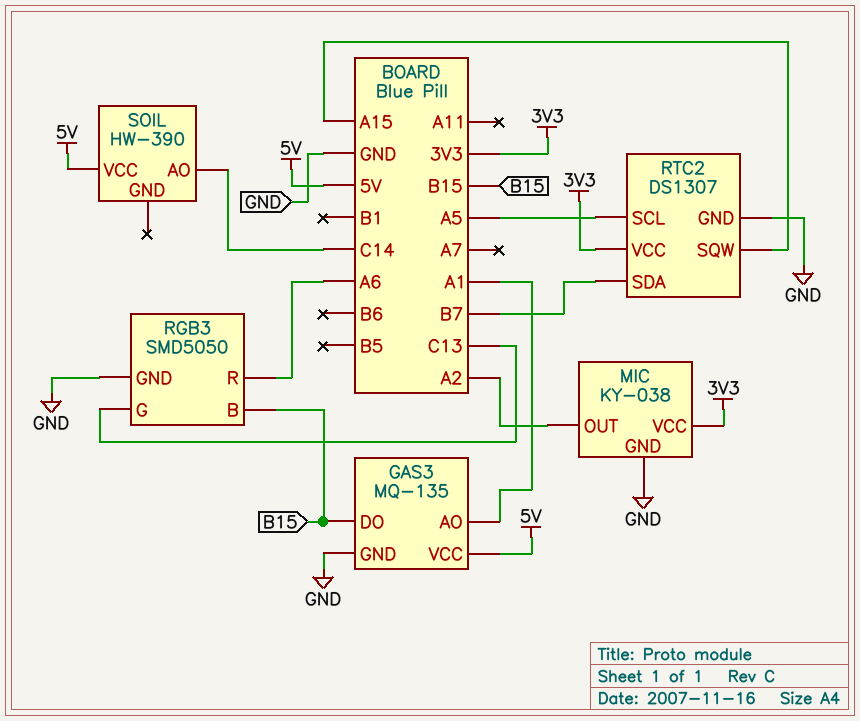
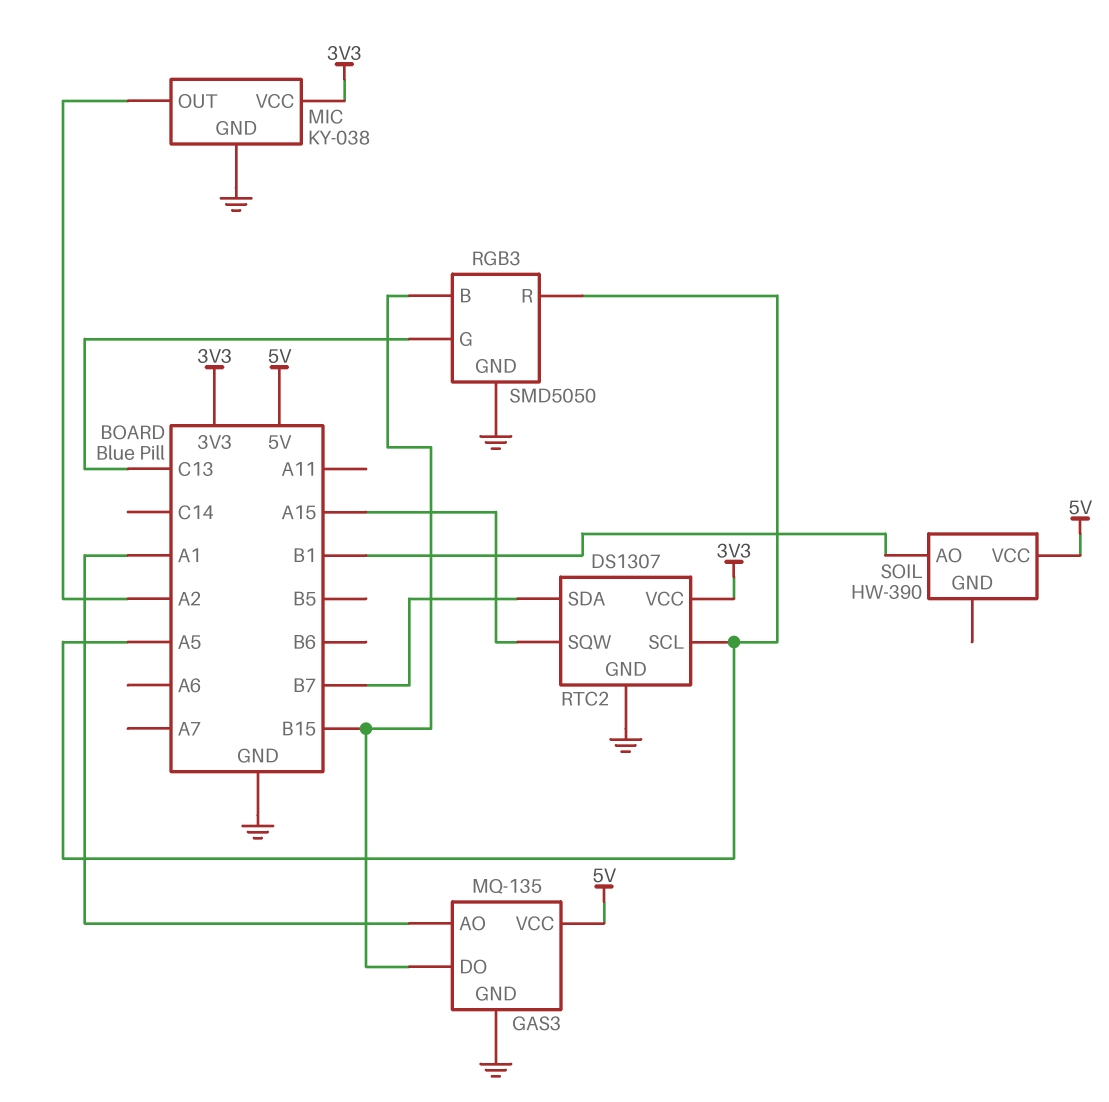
RGB3 pin R: A6 -> A5
SOIL pin AO: C14 -> B1

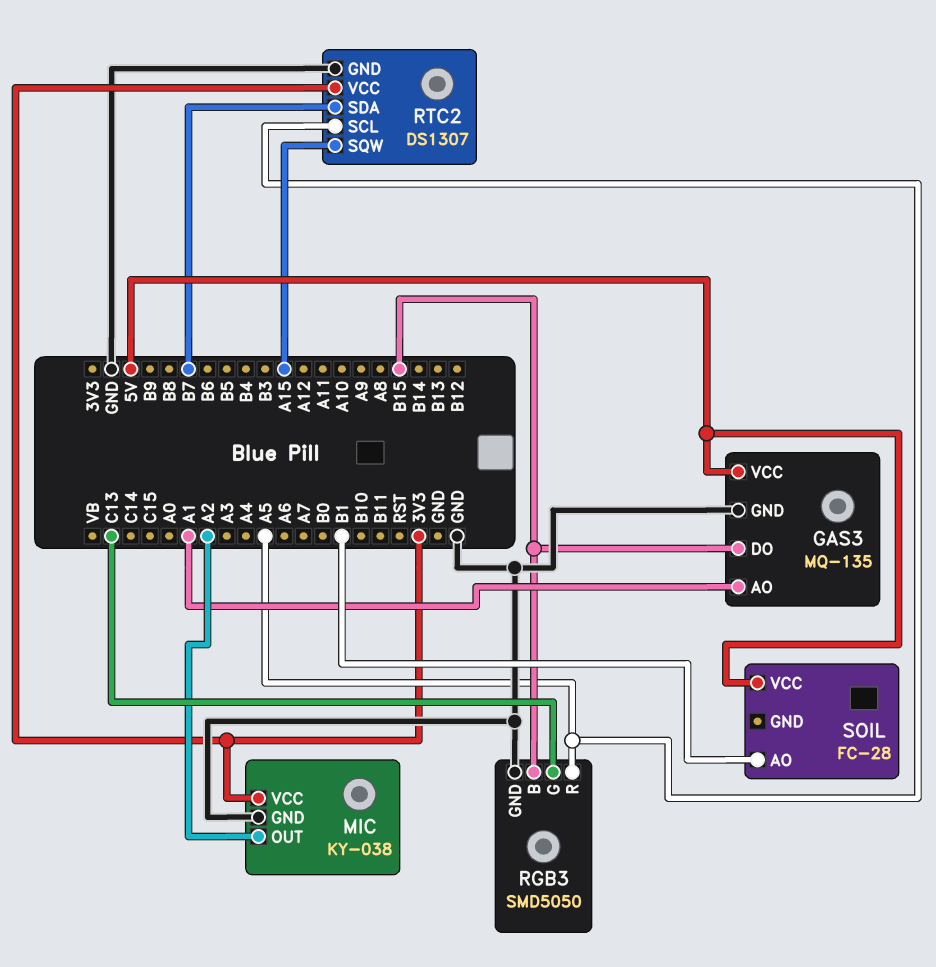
SOIL: HW-390 -> FC-28

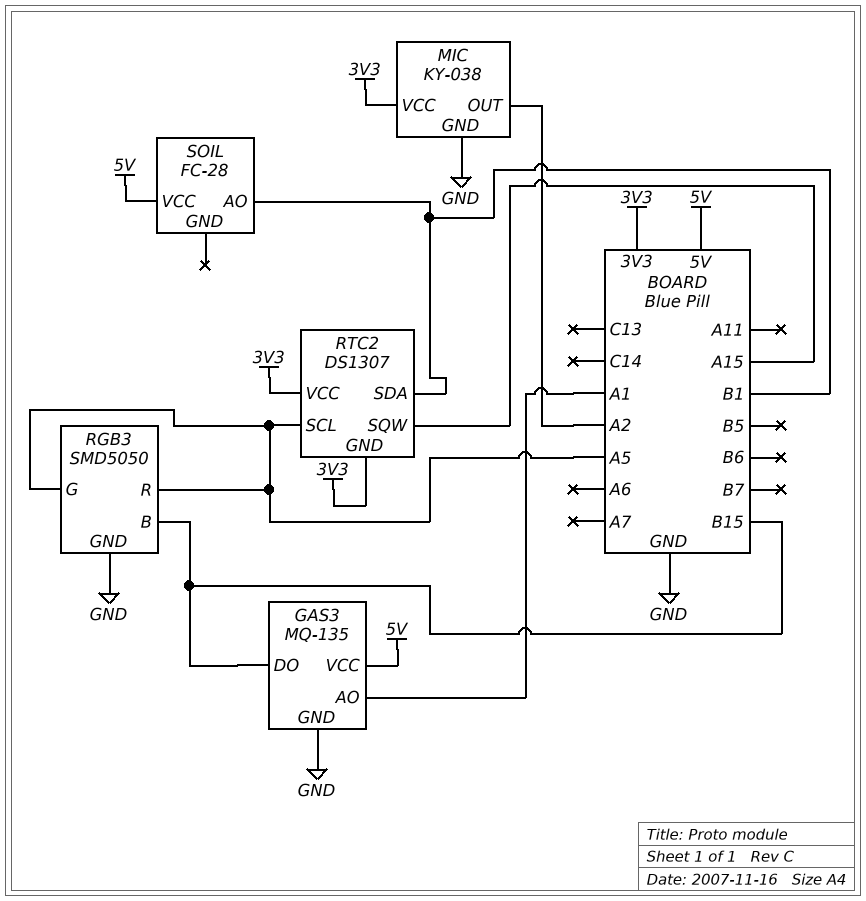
RGB3 pin G: C13 -> A5
RTC2 pin GND: GND -> 3V3
RTC2 pin SDA: B7 -> B1

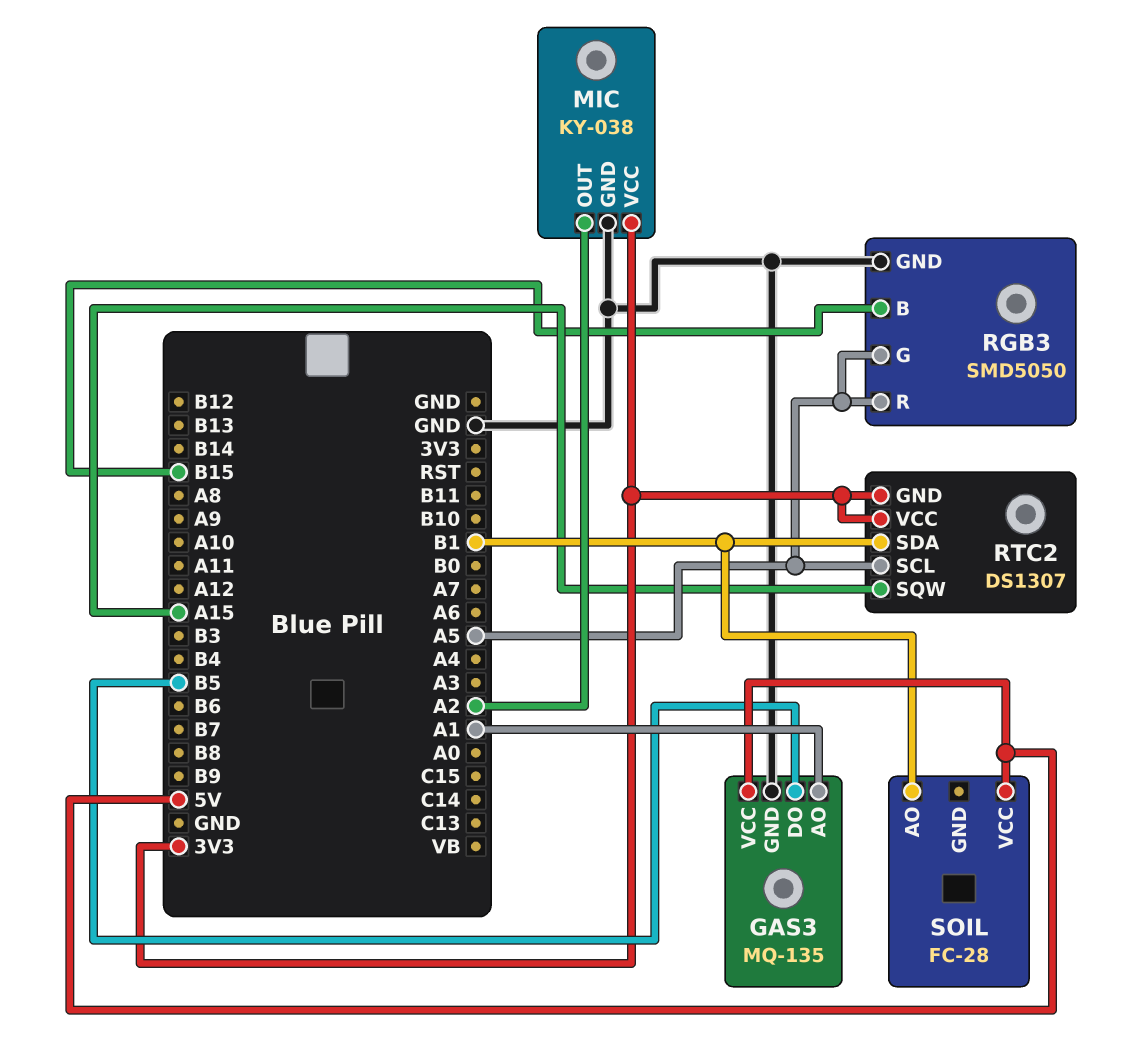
GAS3 pin DO: B15 -> B5

